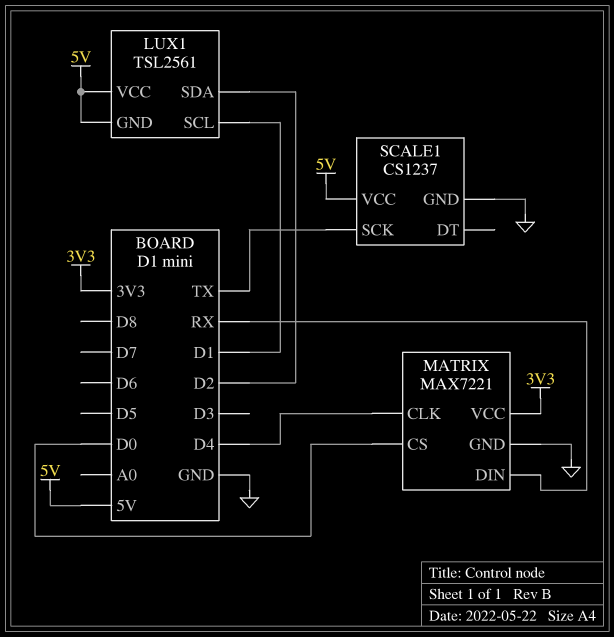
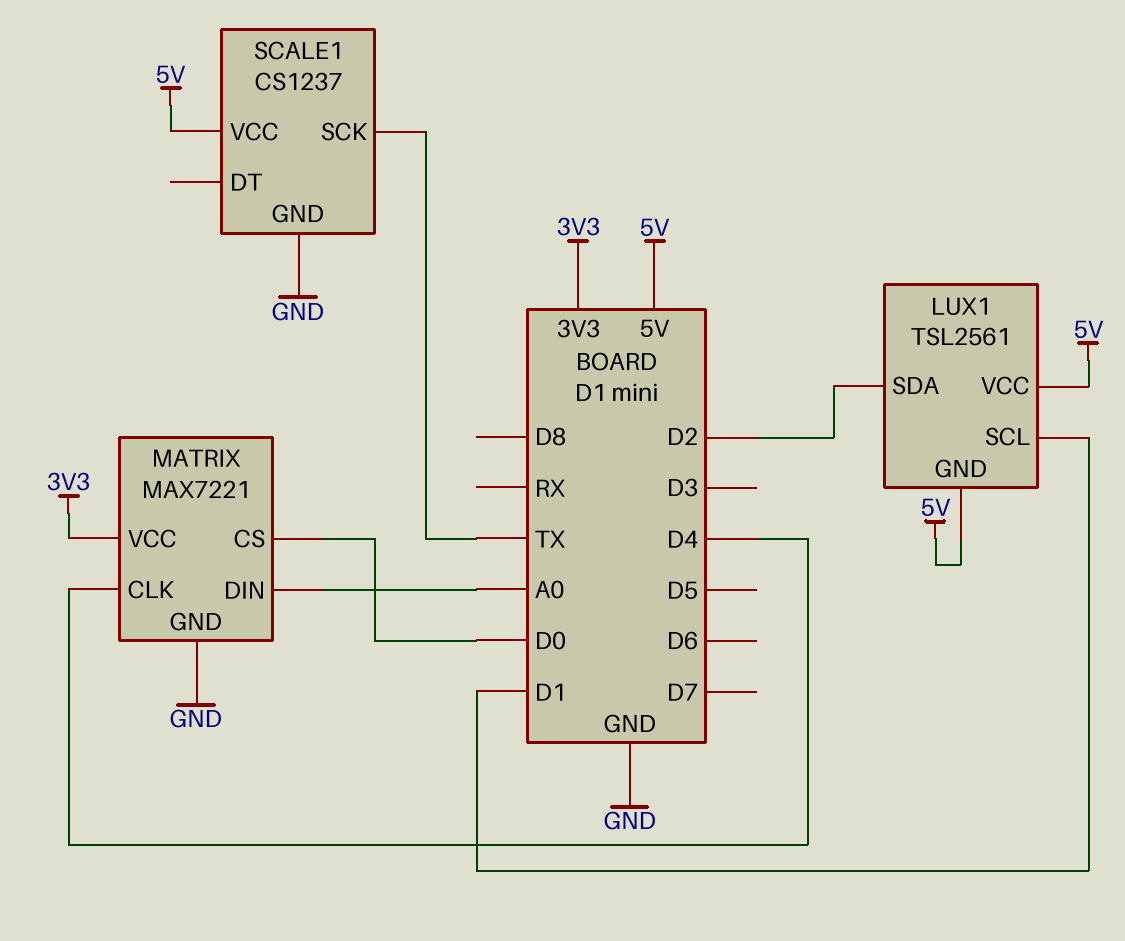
MATRIX pin DIN: RX -> A0

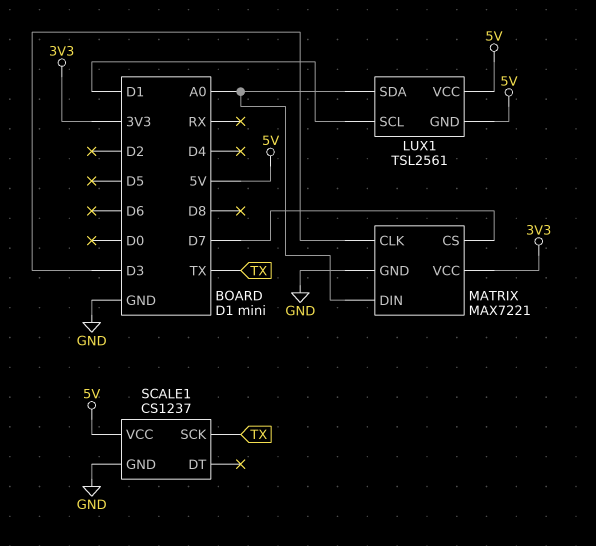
LUX1 pin SDA: D2 -> A0
MATRIX pin CLK: D4 -> D3
MATRIX pin CS: D0 -> D7

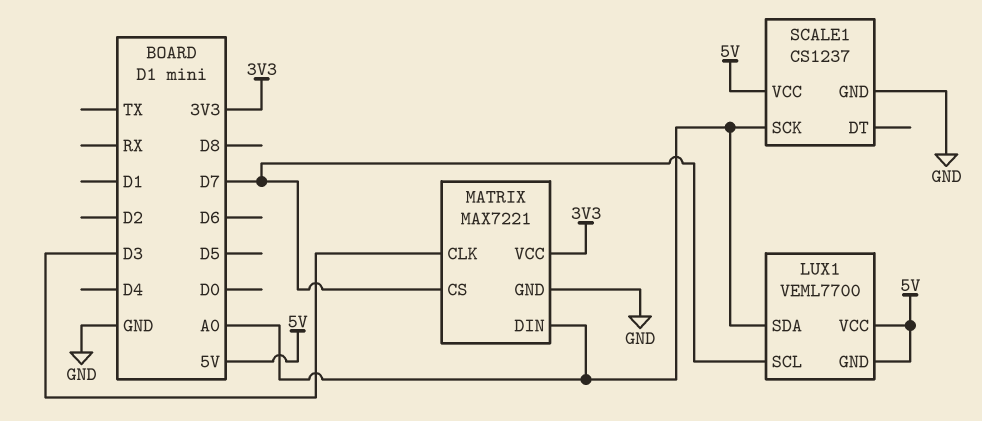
LUX1: TSL2561 -> VEML7700
LUX1 pin SCL: D1 -> D7
SCALE1 pin SCK: TX -> A0

